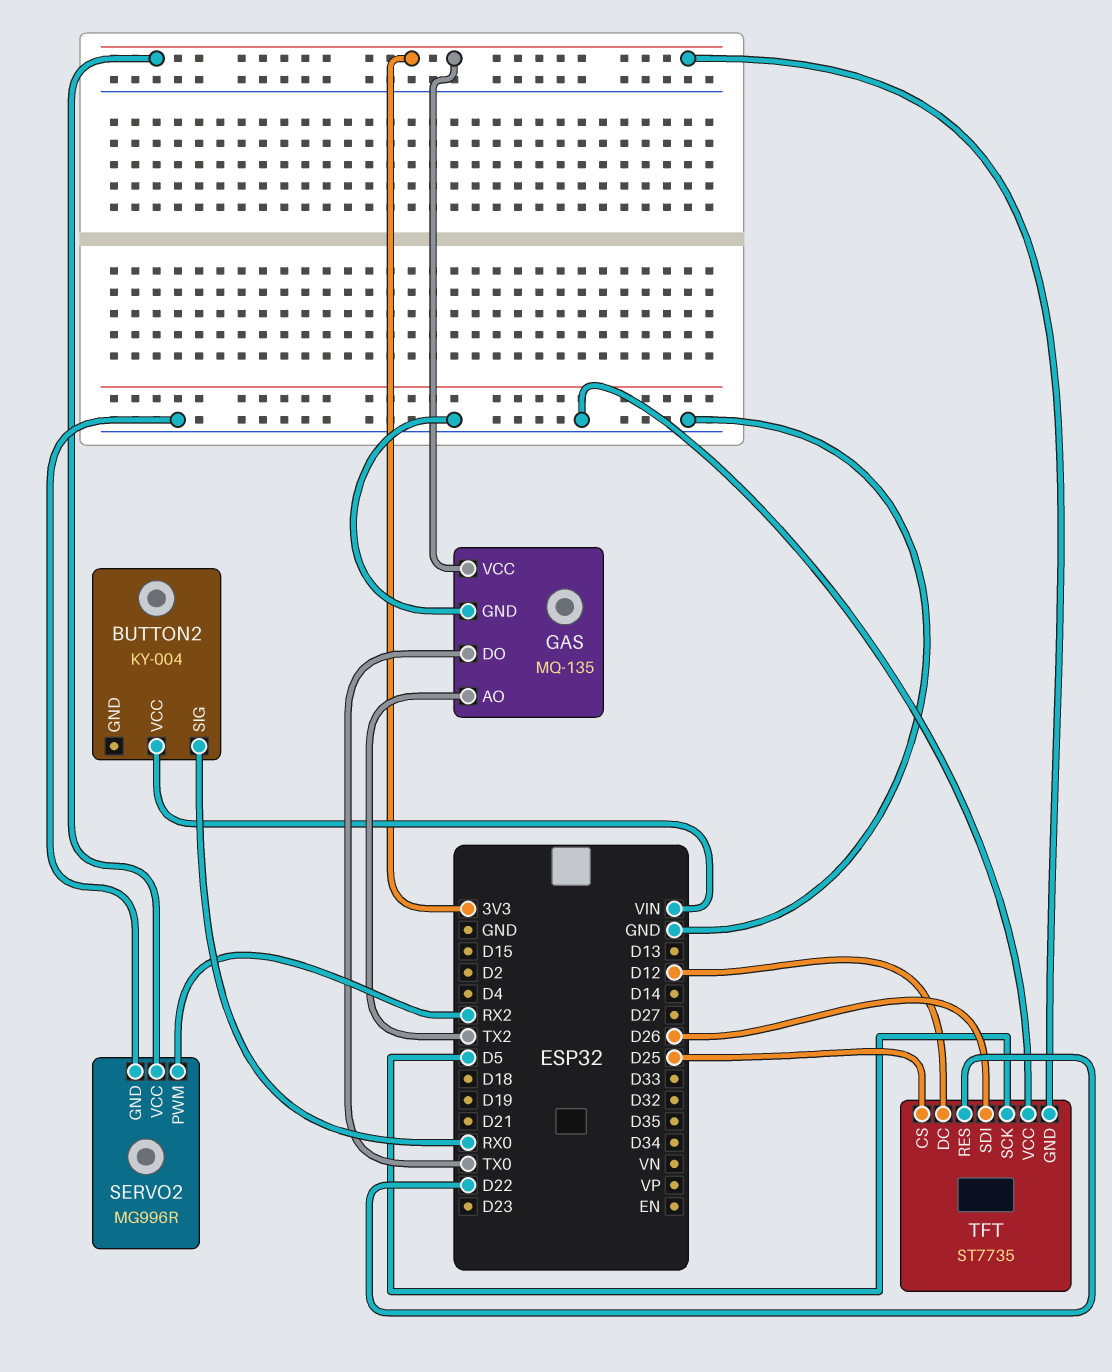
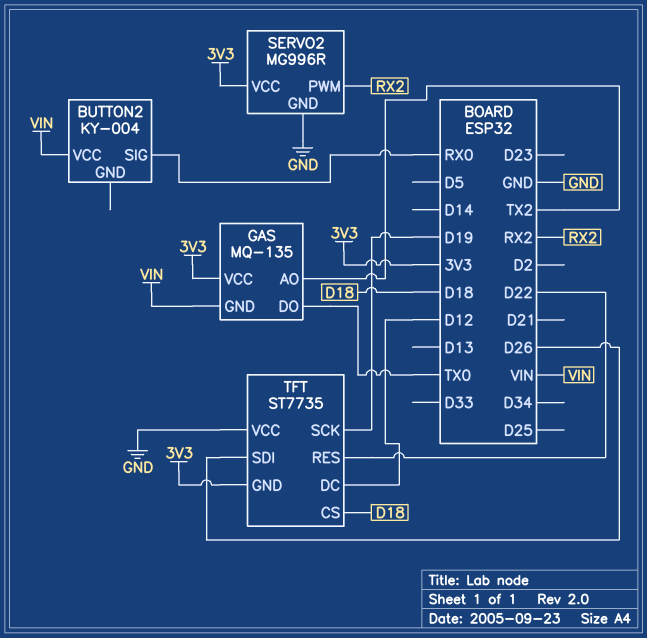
GAS pin GND: GND -> VIN
TFT pin CS: D25 -> D18
TFT pin SCK: D5 -> D19

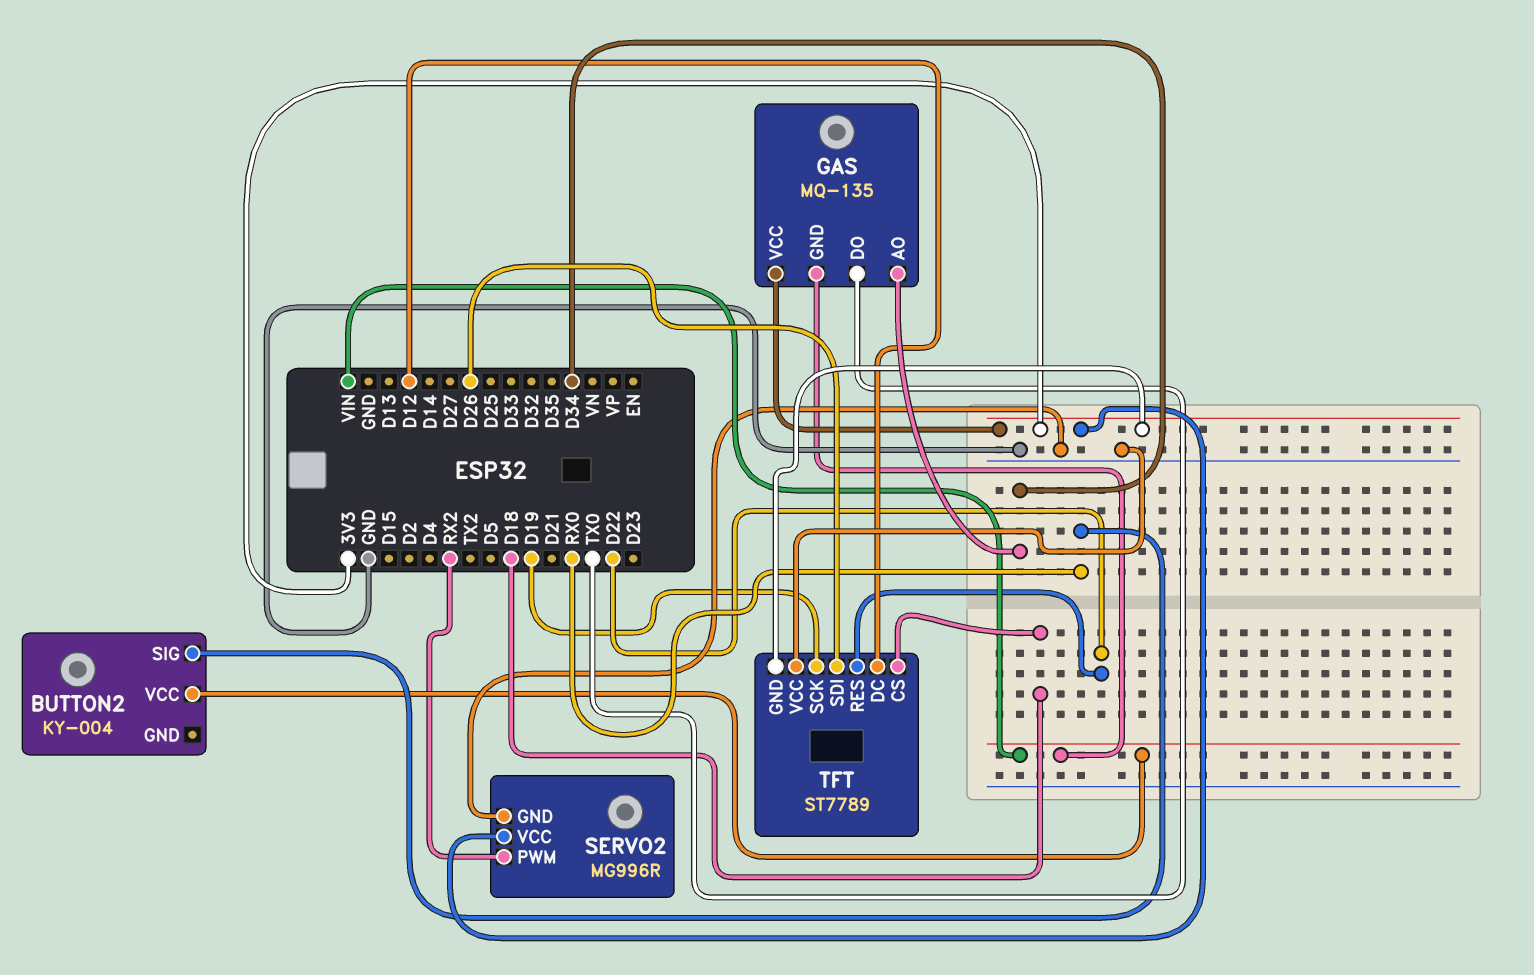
GAS pin AO: TX2 -> D34
TFT: ST7735 -> ST7789

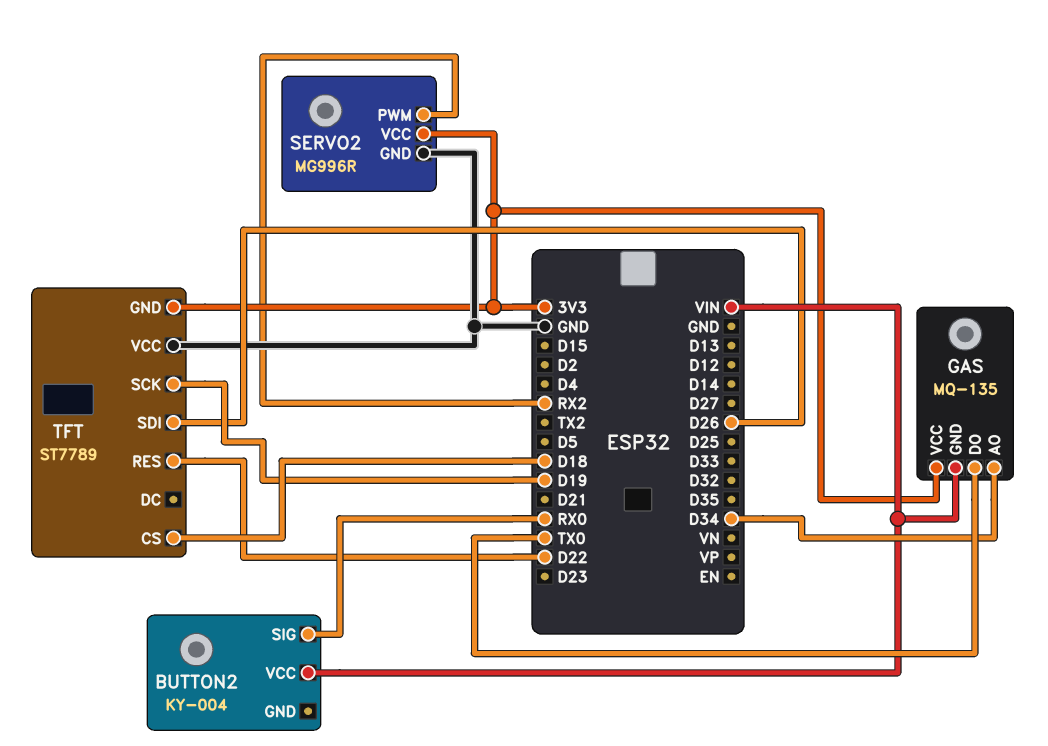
TFT pin DC: D12 -> none

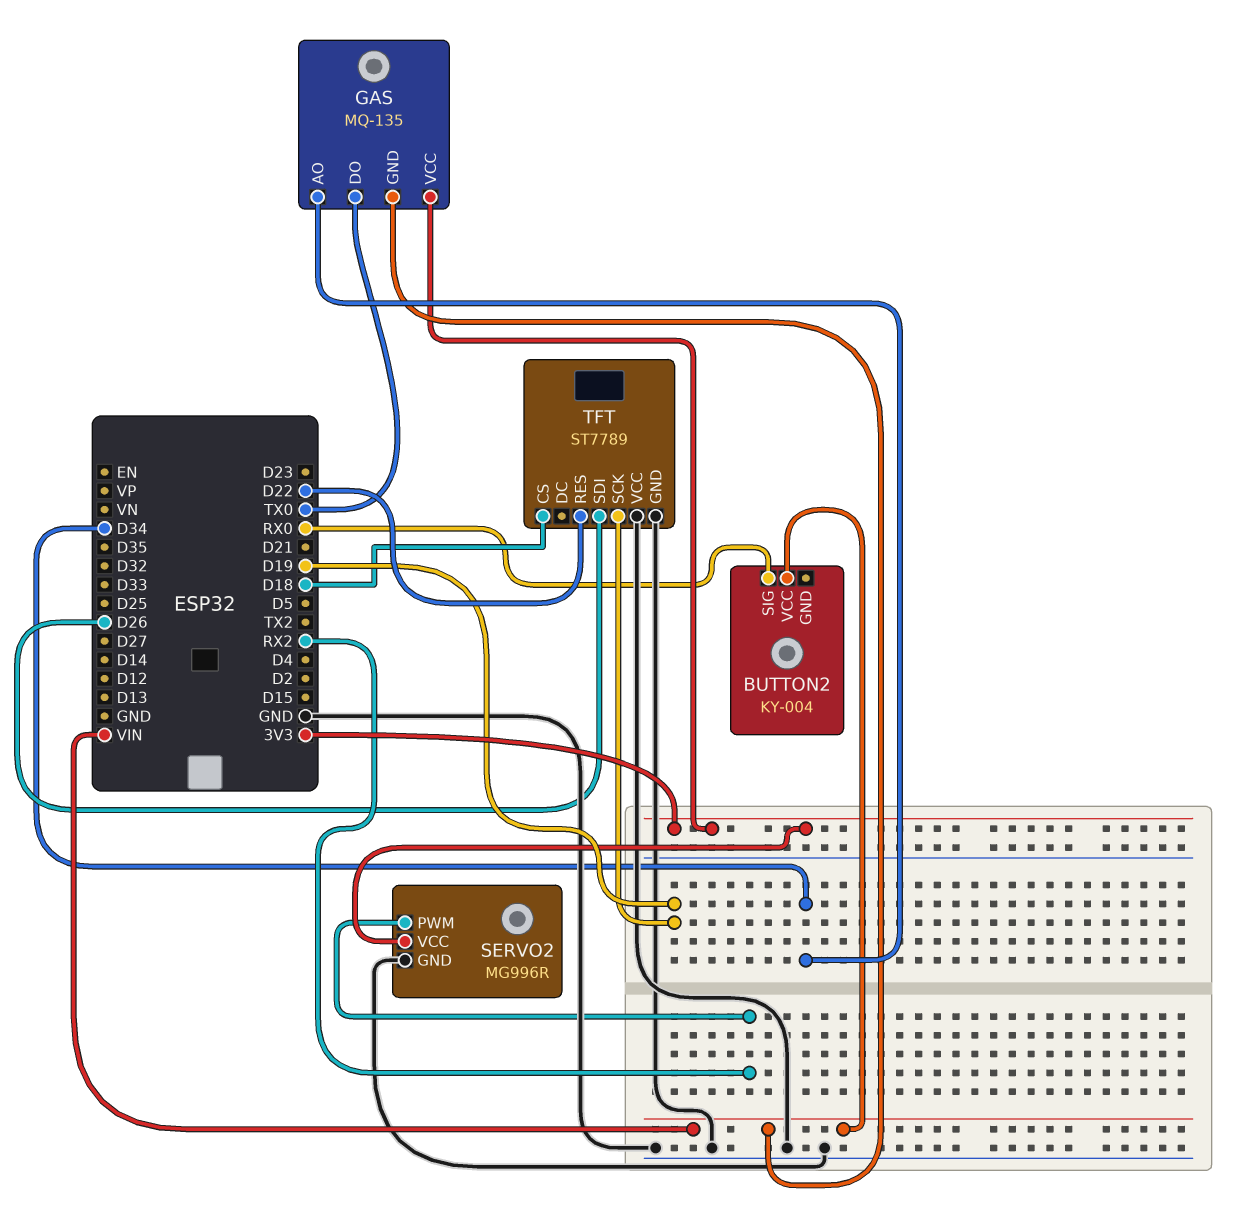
TFT pin GND: 3V3 -> GND

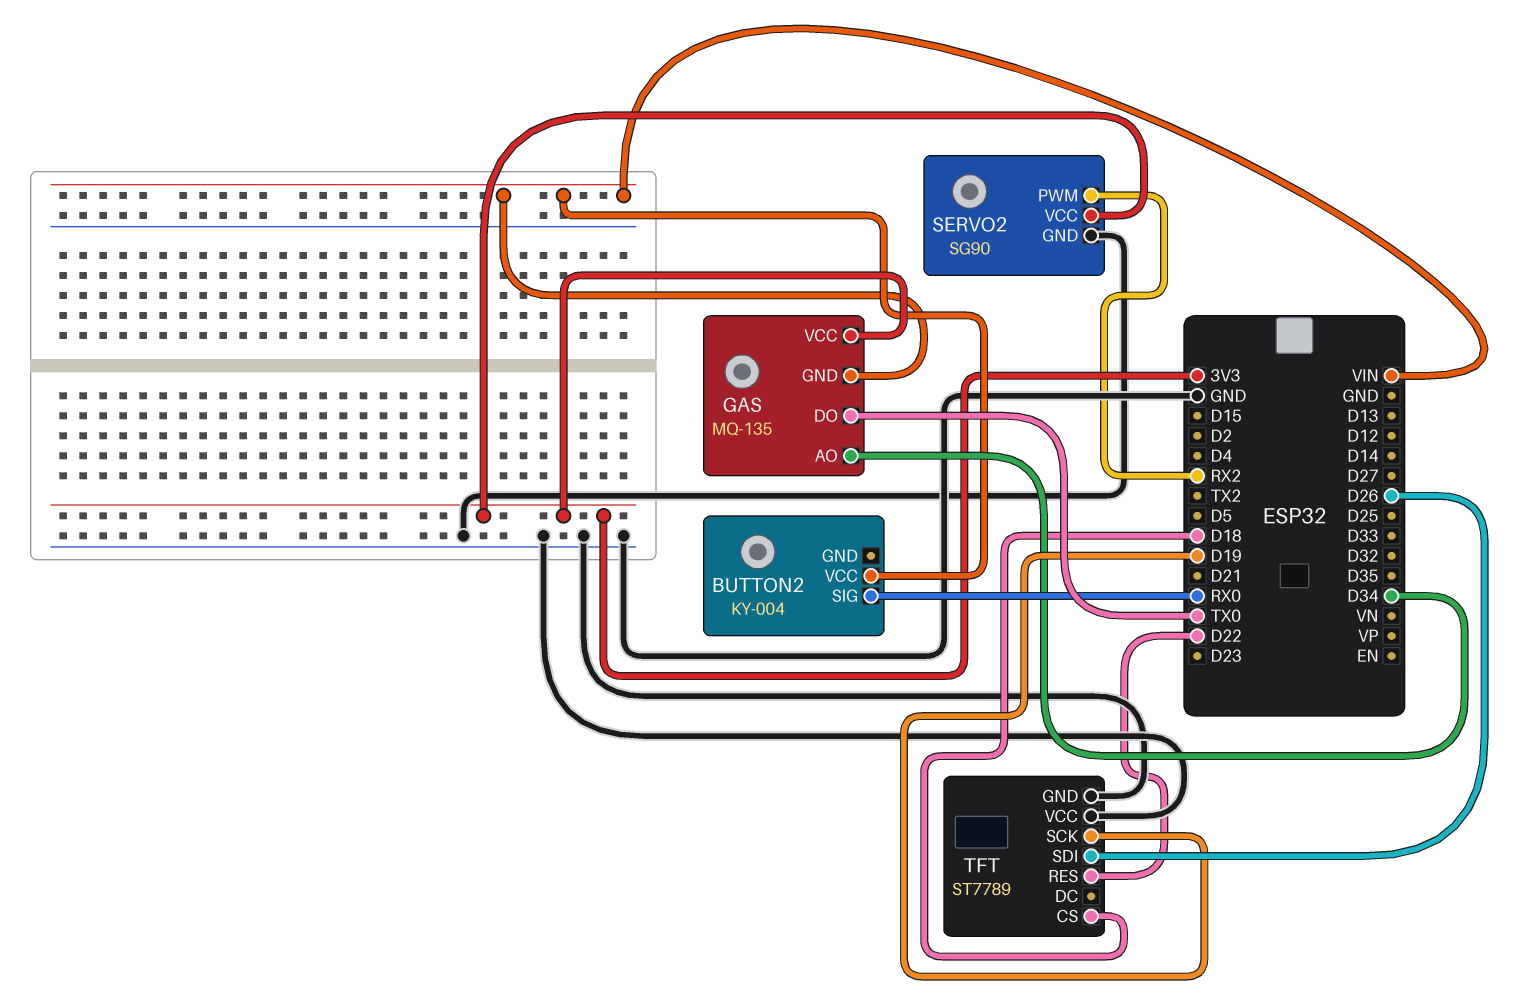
SERVO2: MG996R -> SG90

